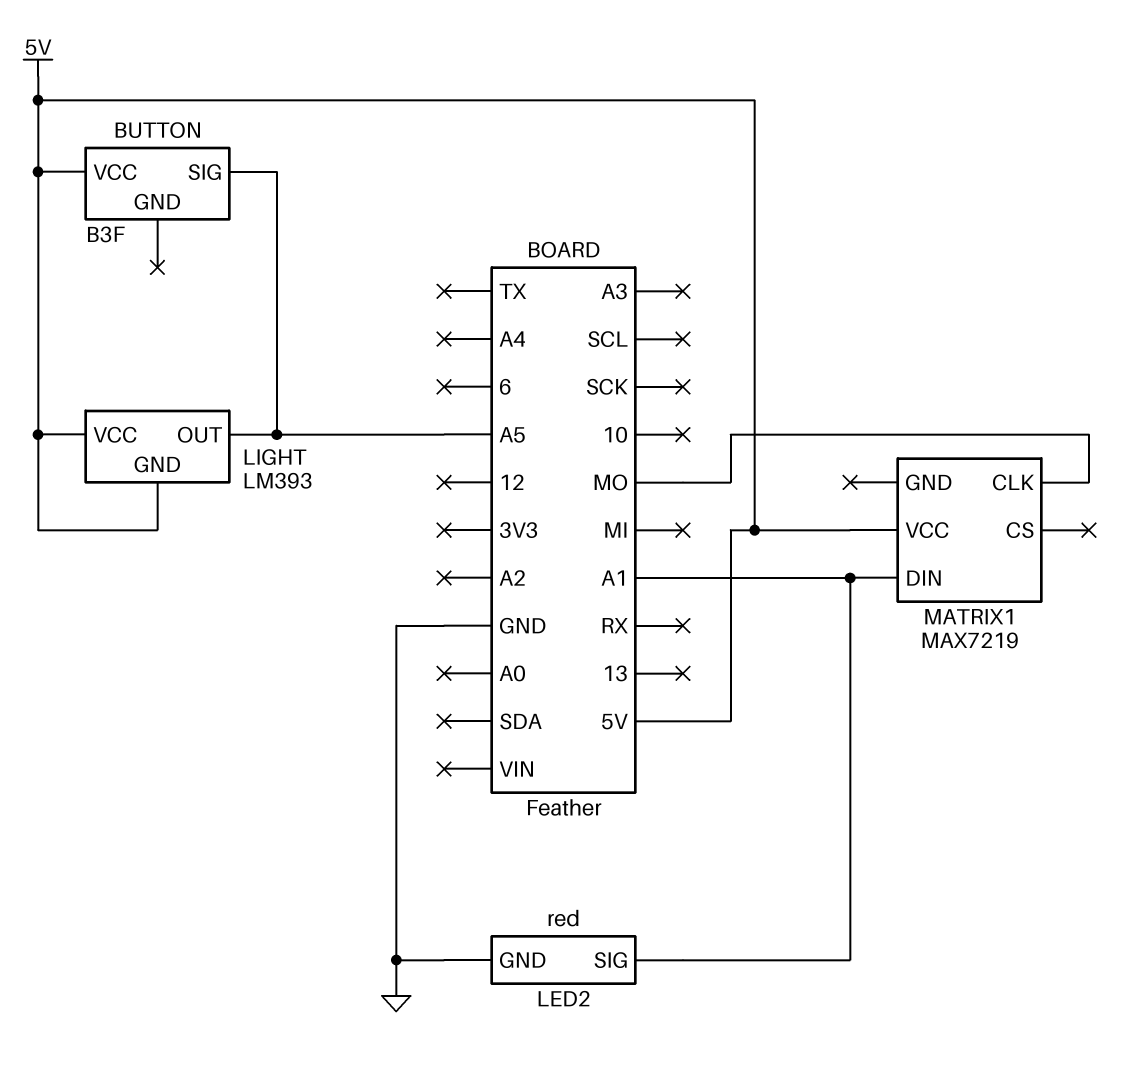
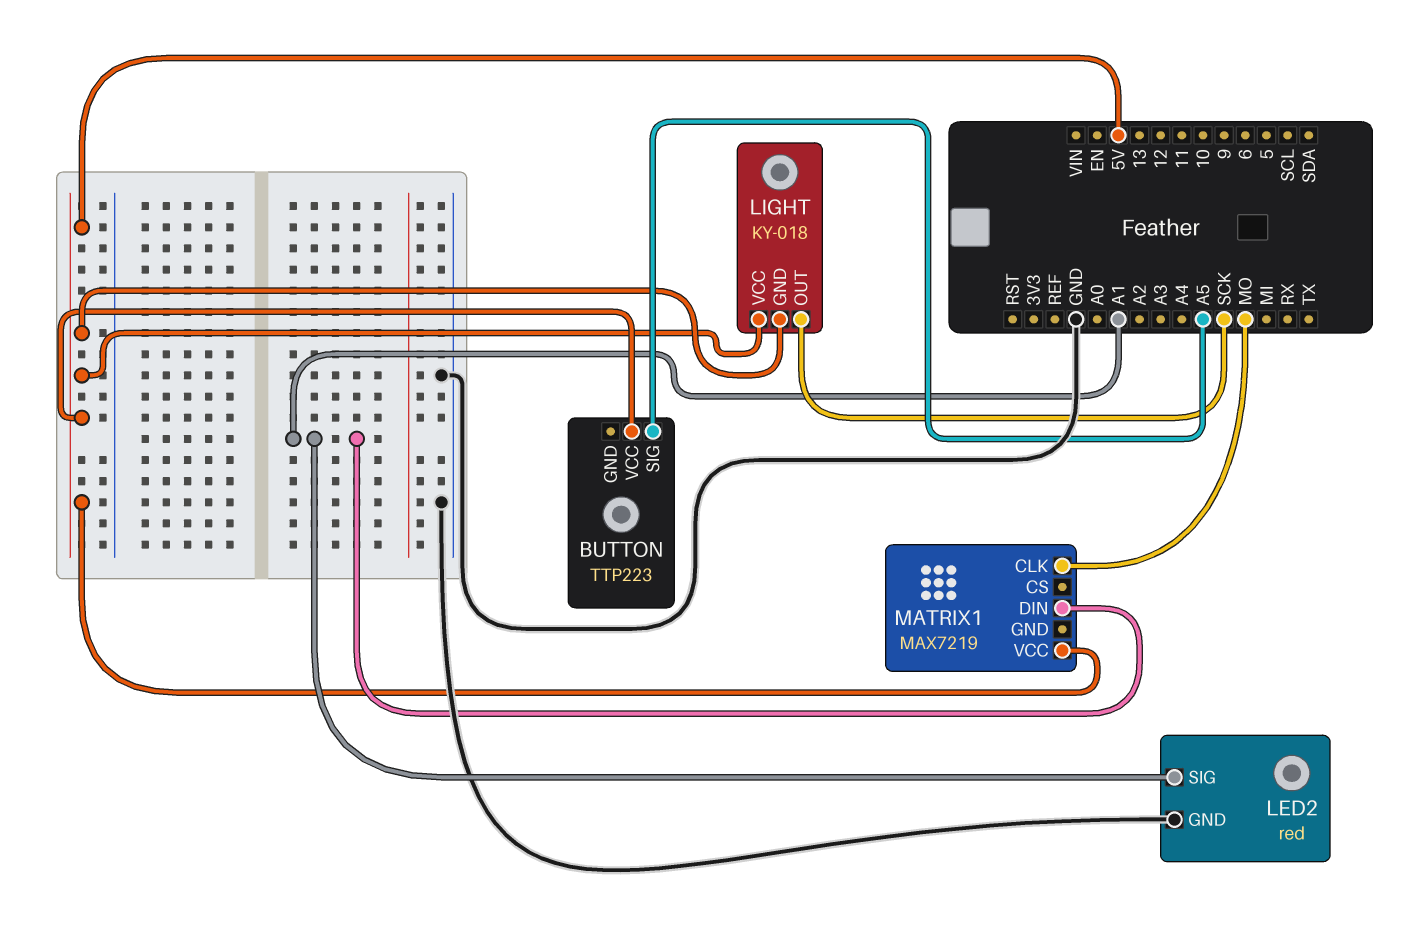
BUTTON: B3F -> TTP223
LIGHT: LM393 -> KY-018
LIGHT pin OUT: A5 -> SCK

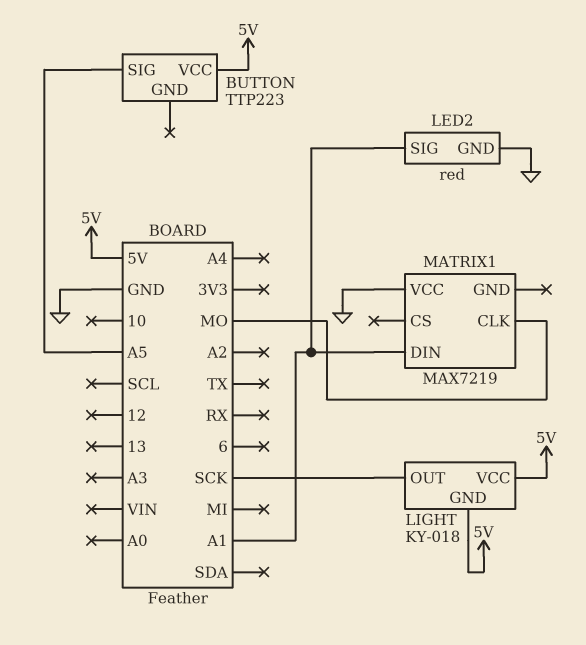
MATRIX1 pin VCC: 5V -> GND

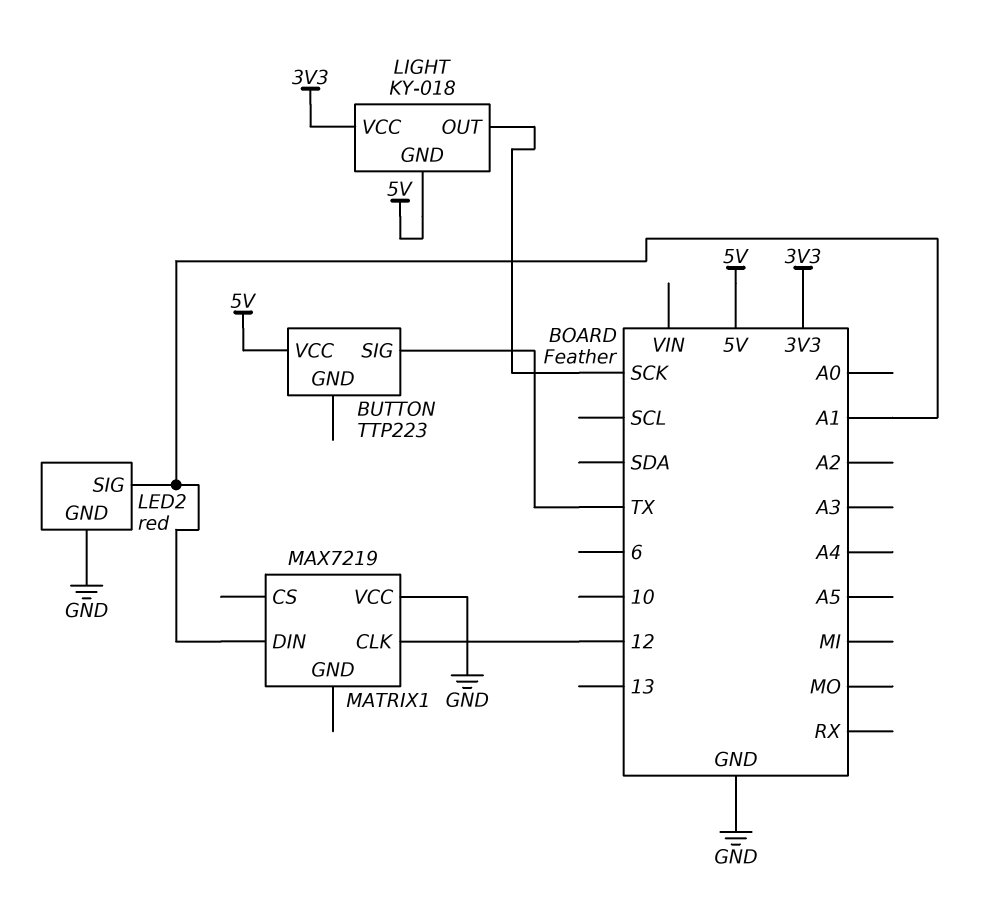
BUTTON pin SIG: A5 -> TX
LIGHT pin VCC: 5V -> 3V3
MATRIX1 pin CLK: MO -> 12

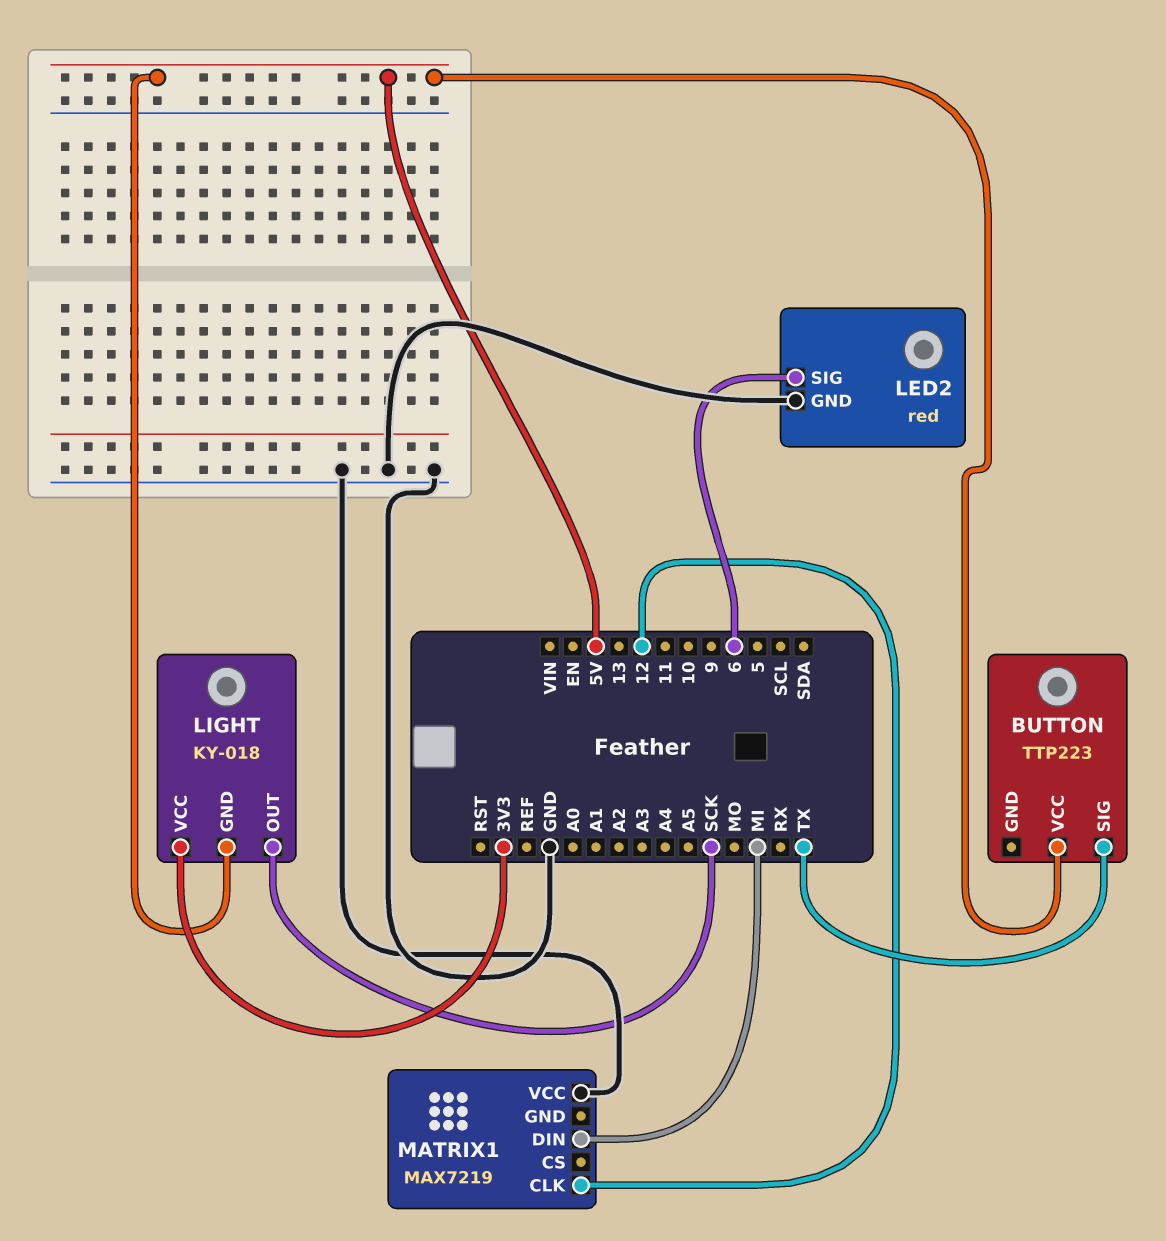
LED2 pin SIG: A1 -> 6
MATRIX1 pin DIN: A1 -> MI

